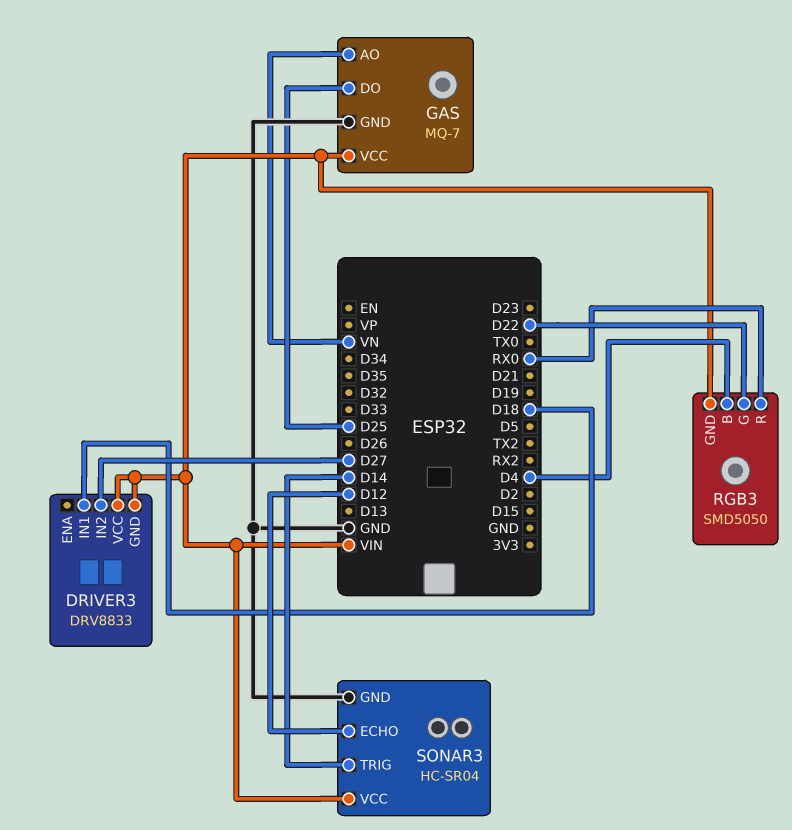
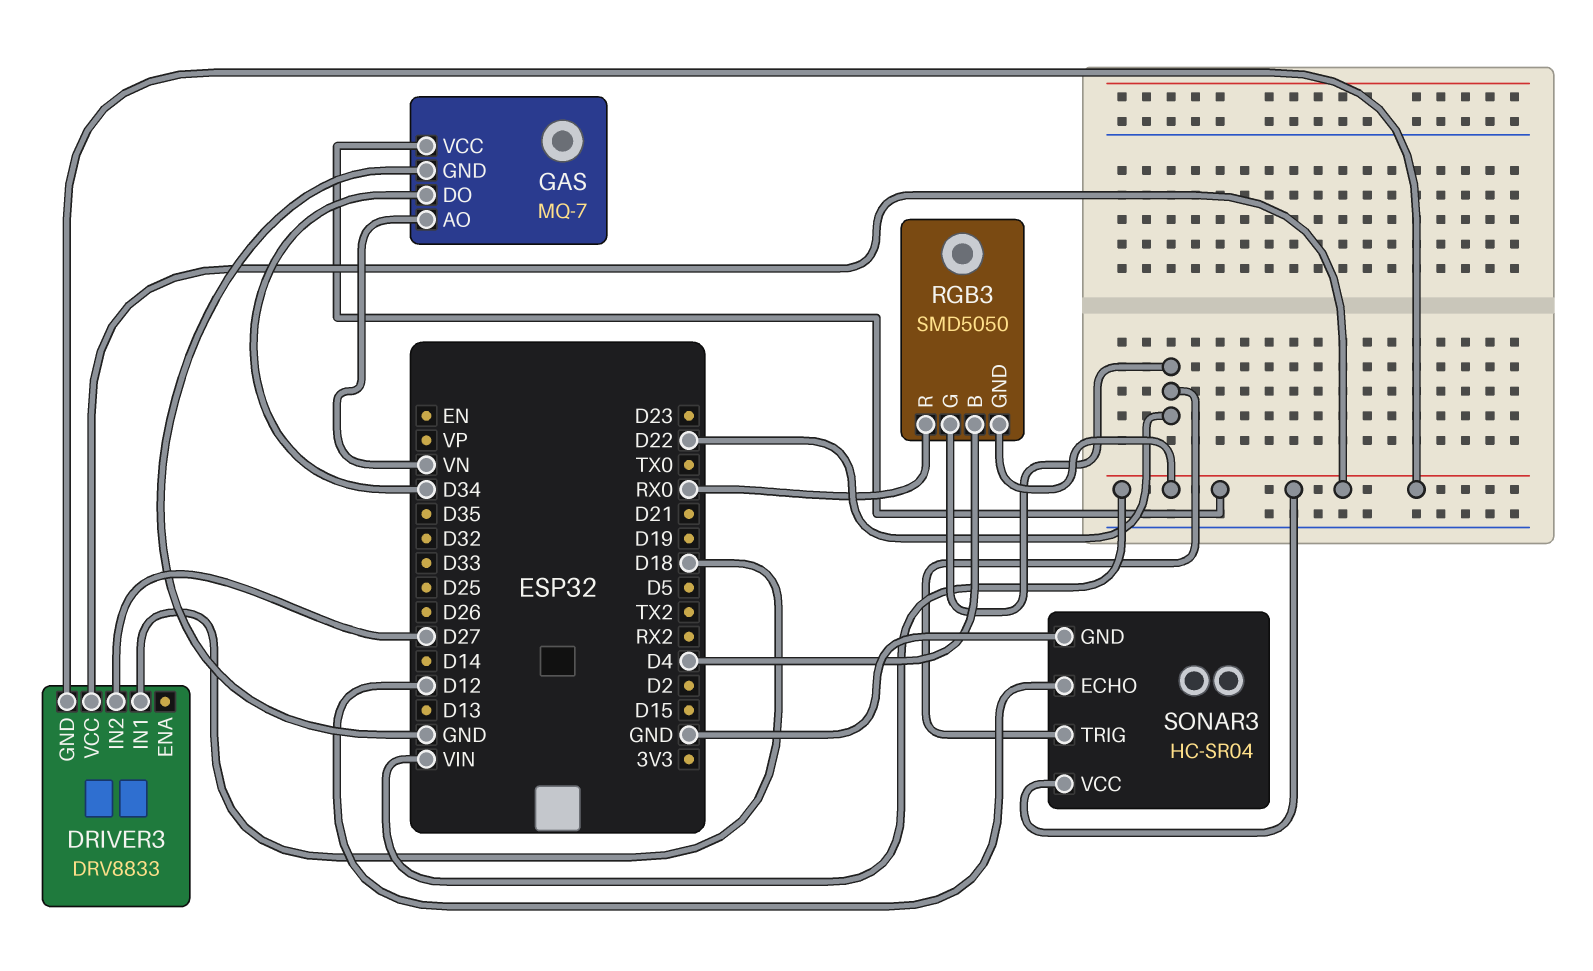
GAS pin DO: D25 -> D34
SONAR3 pin TRIG: D14 -> D22

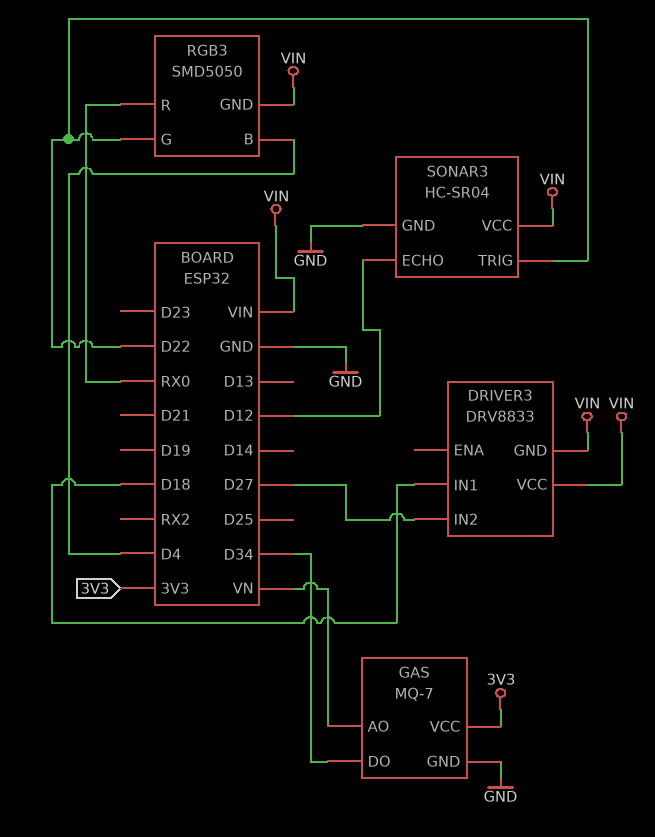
GAS pin VCC: VIN -> 3V3

